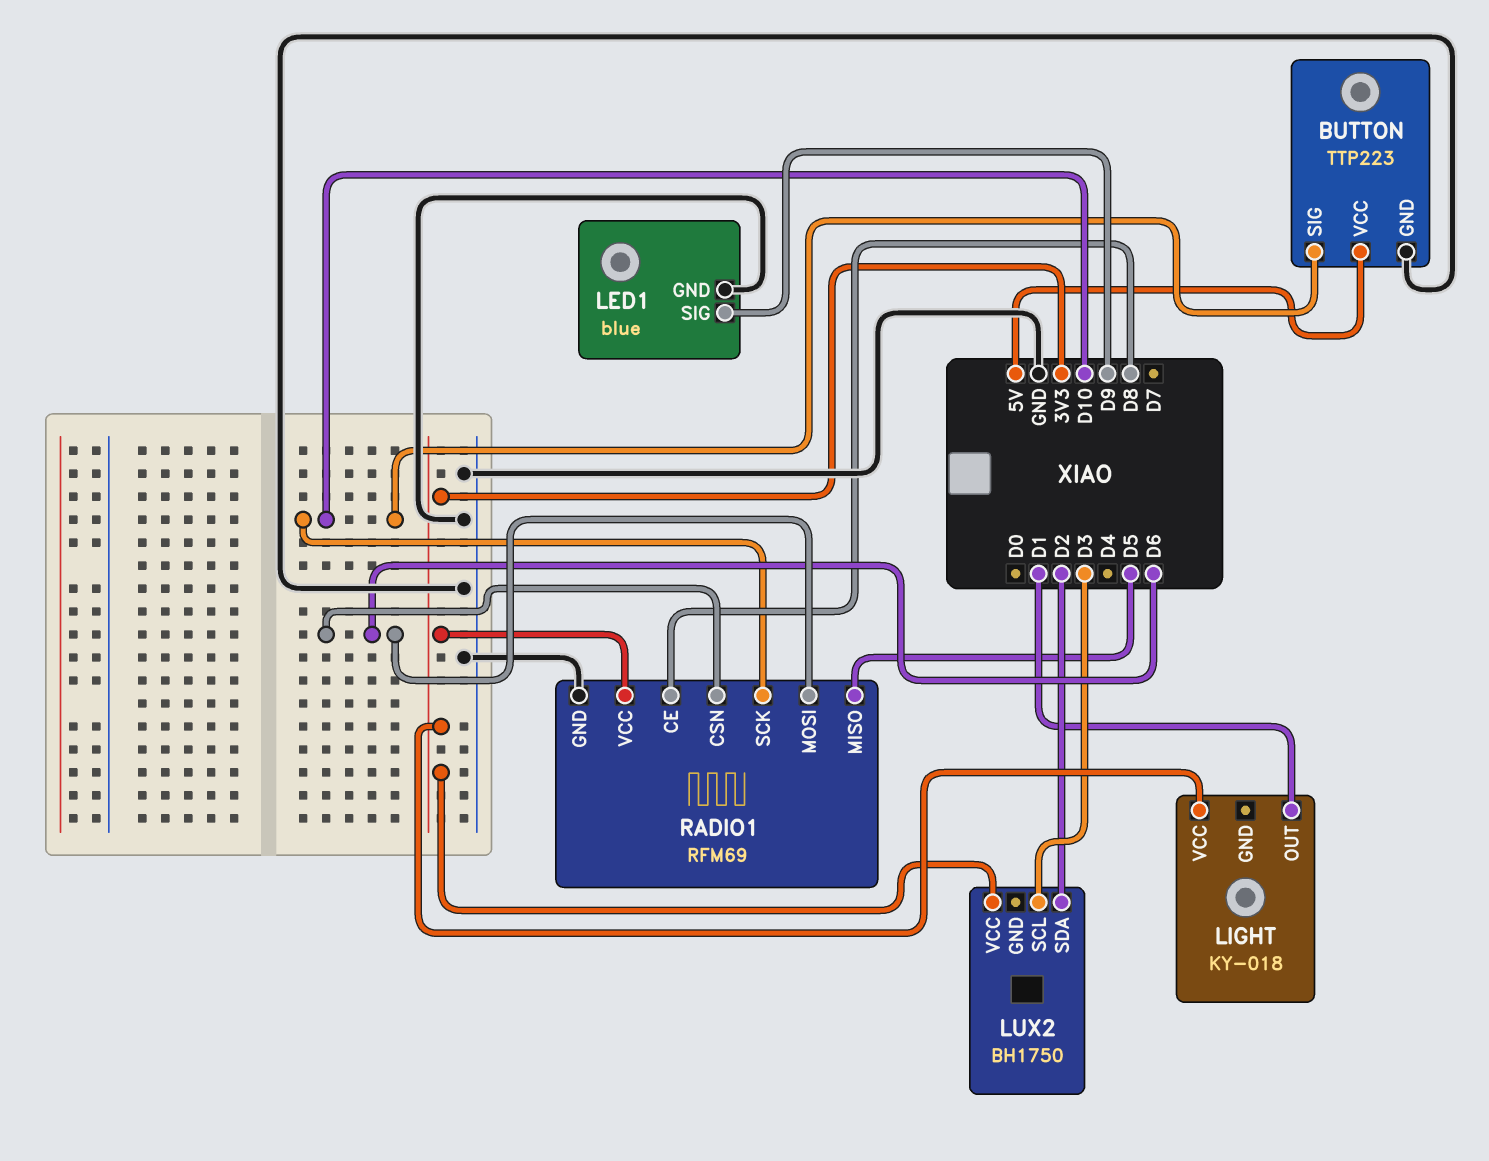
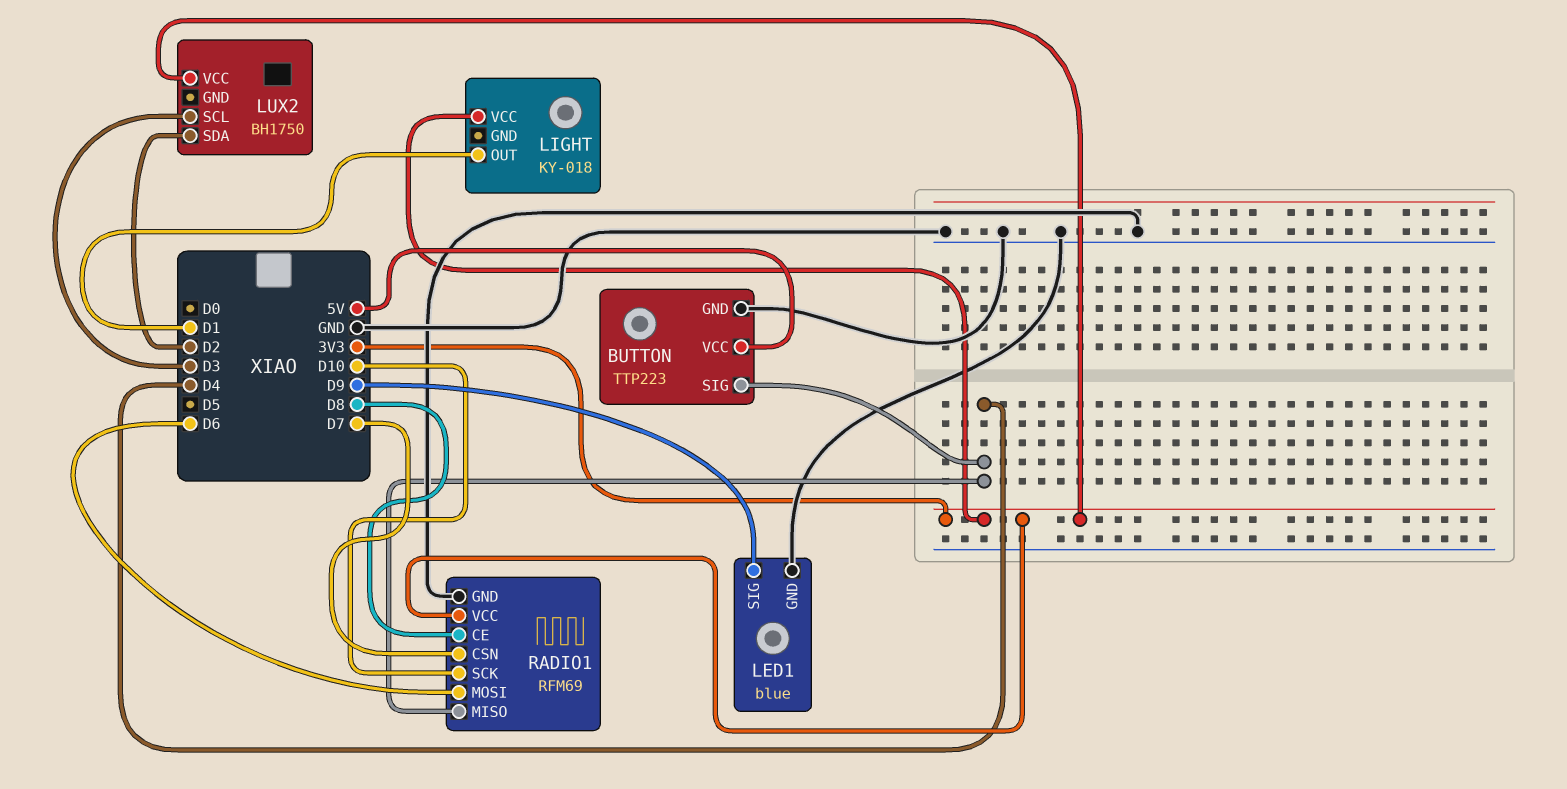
BUTTON pin SIG: D10 -> D4
RADIO1 pin CSN: D6 -> D7
RADIO1 pin MISO: D5 -> D4

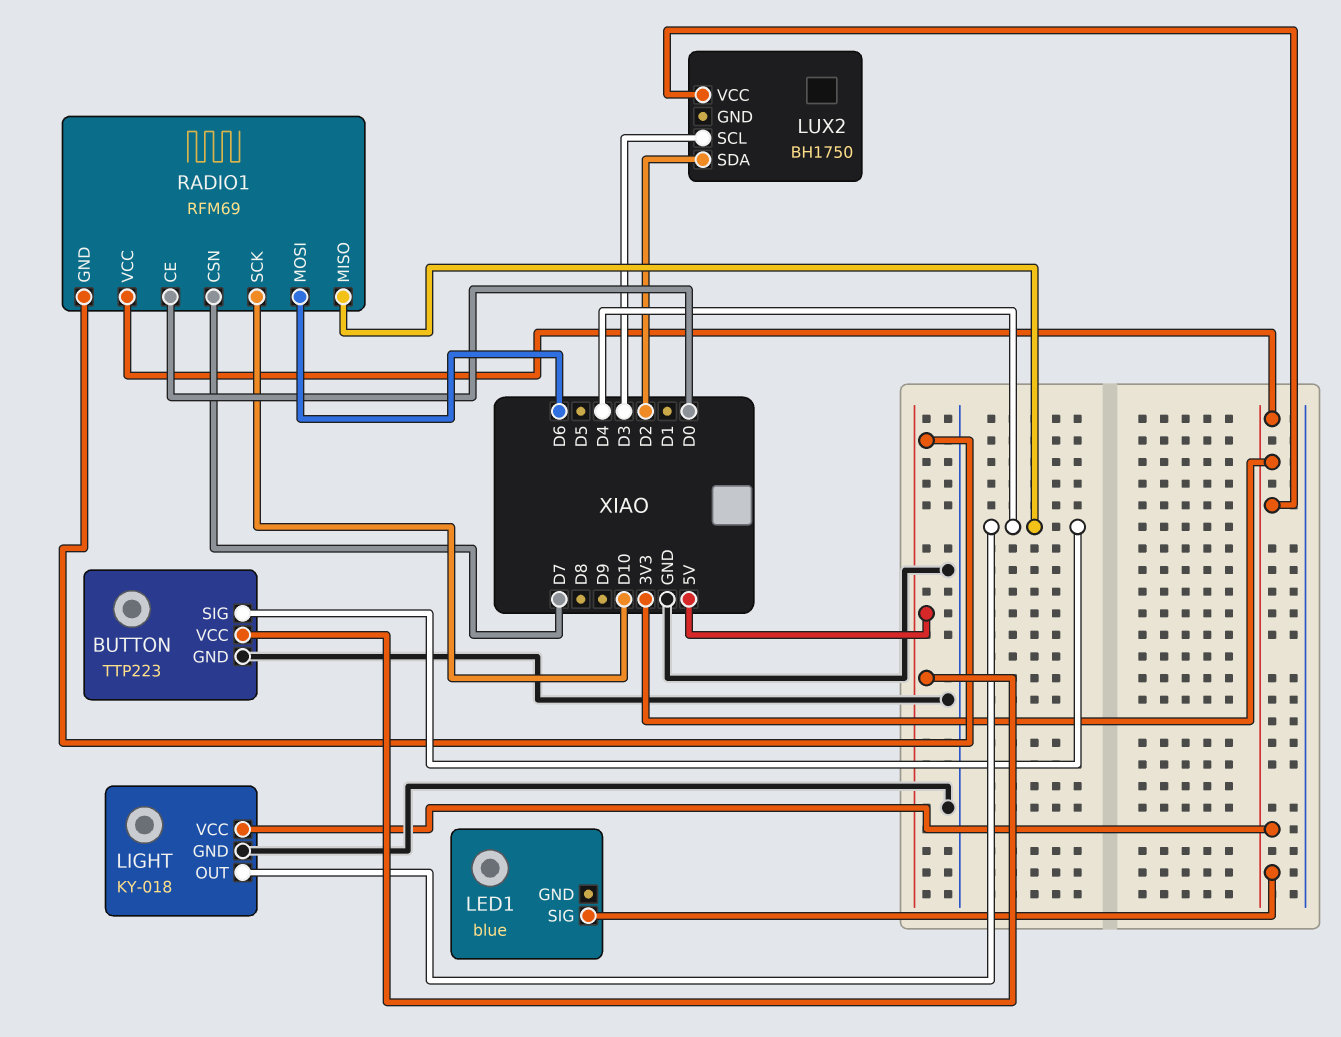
LED1 pin GND: GND -> none
LED1 pin SIG: D9 -> 3V3
LIGHT pin GND: none -> GND
LIGHT pin OUT: D1 -> D4
RADIO1 pin CE: D8 -> D0
RADIO1 pin GND: GND -> 5V

